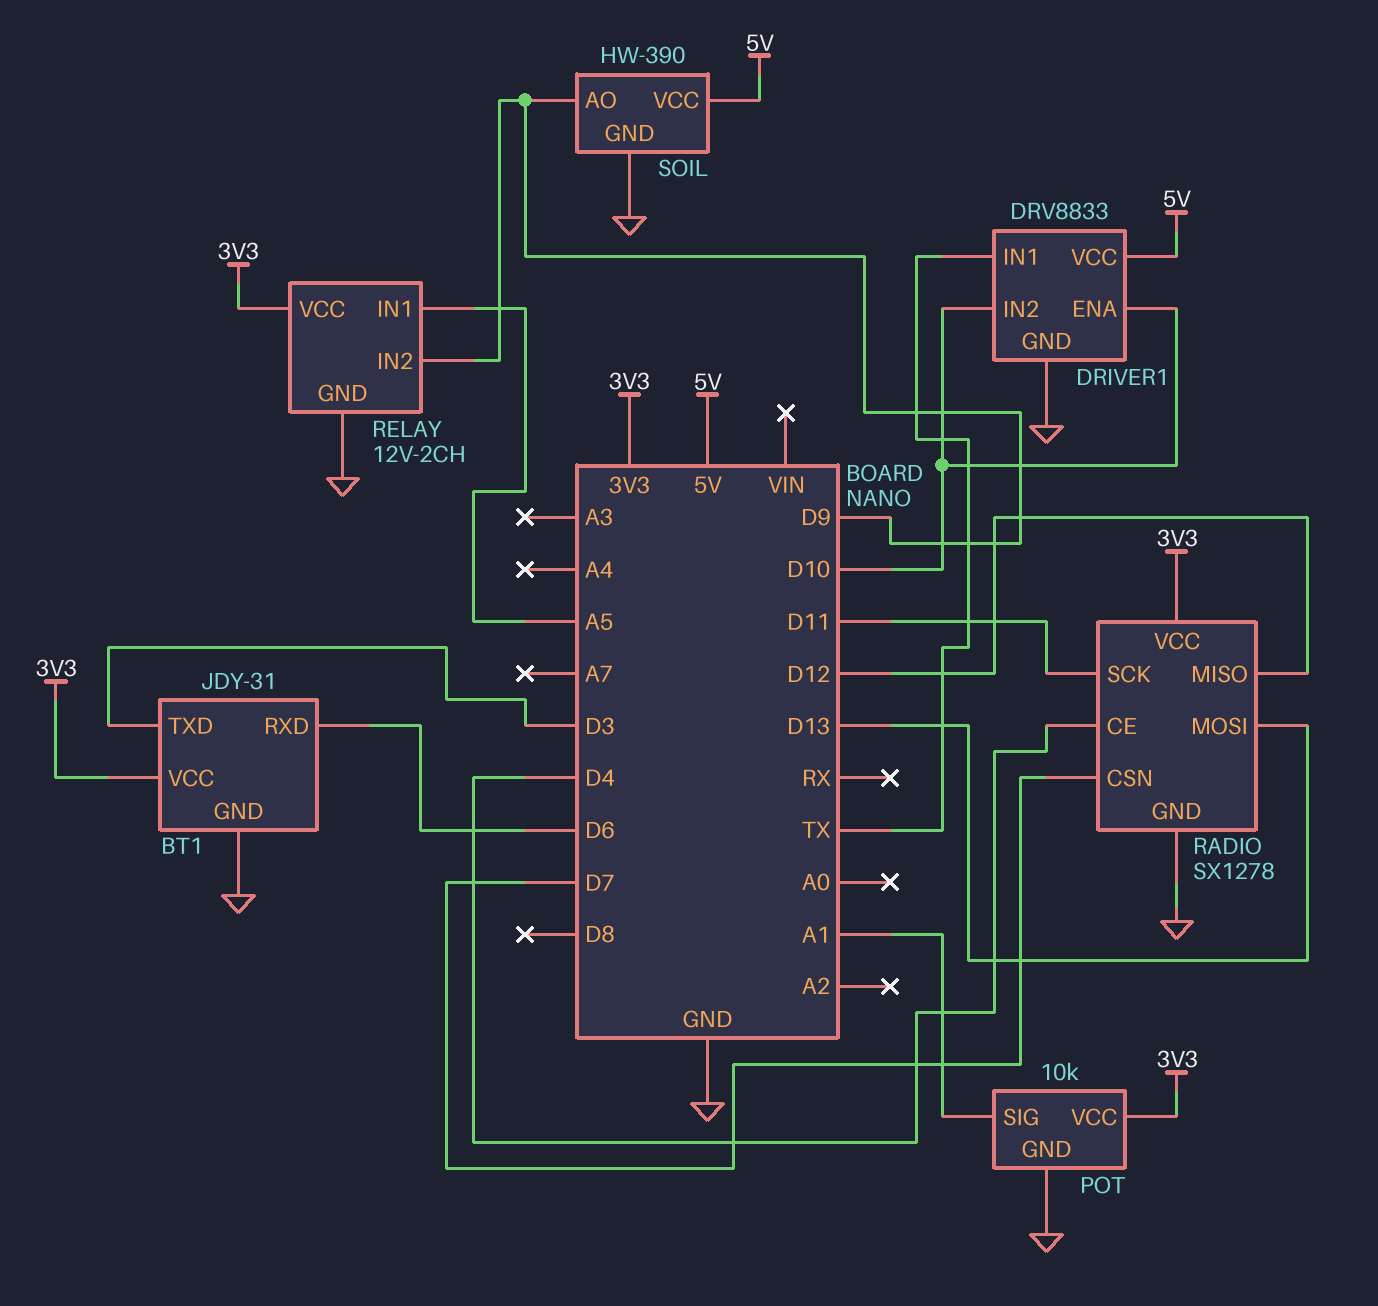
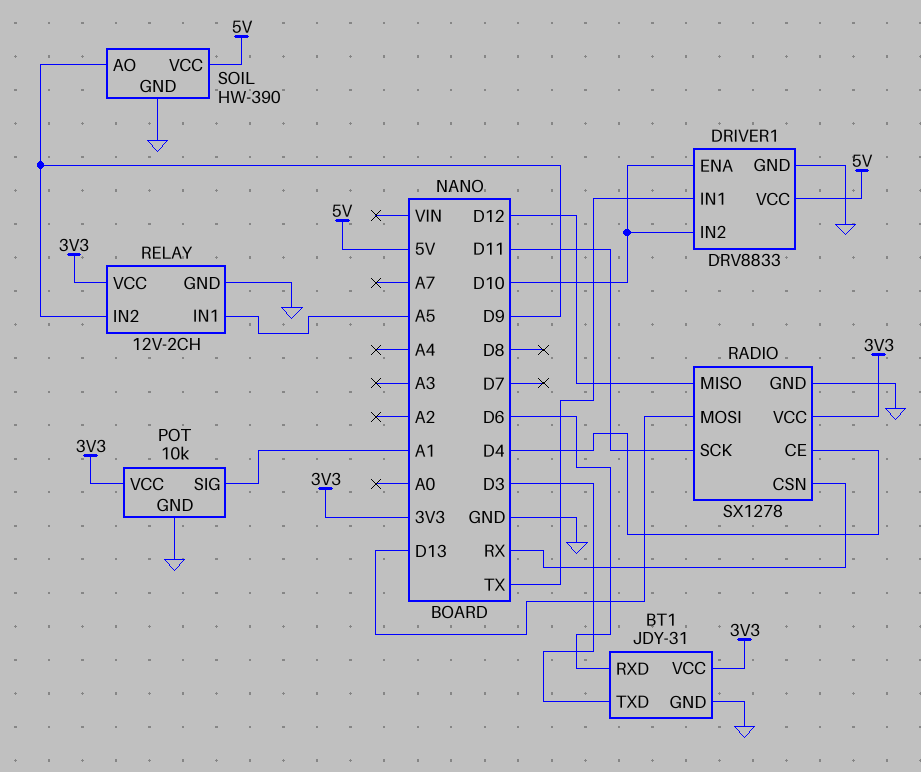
RADIO pin CSN: D7 -> RX

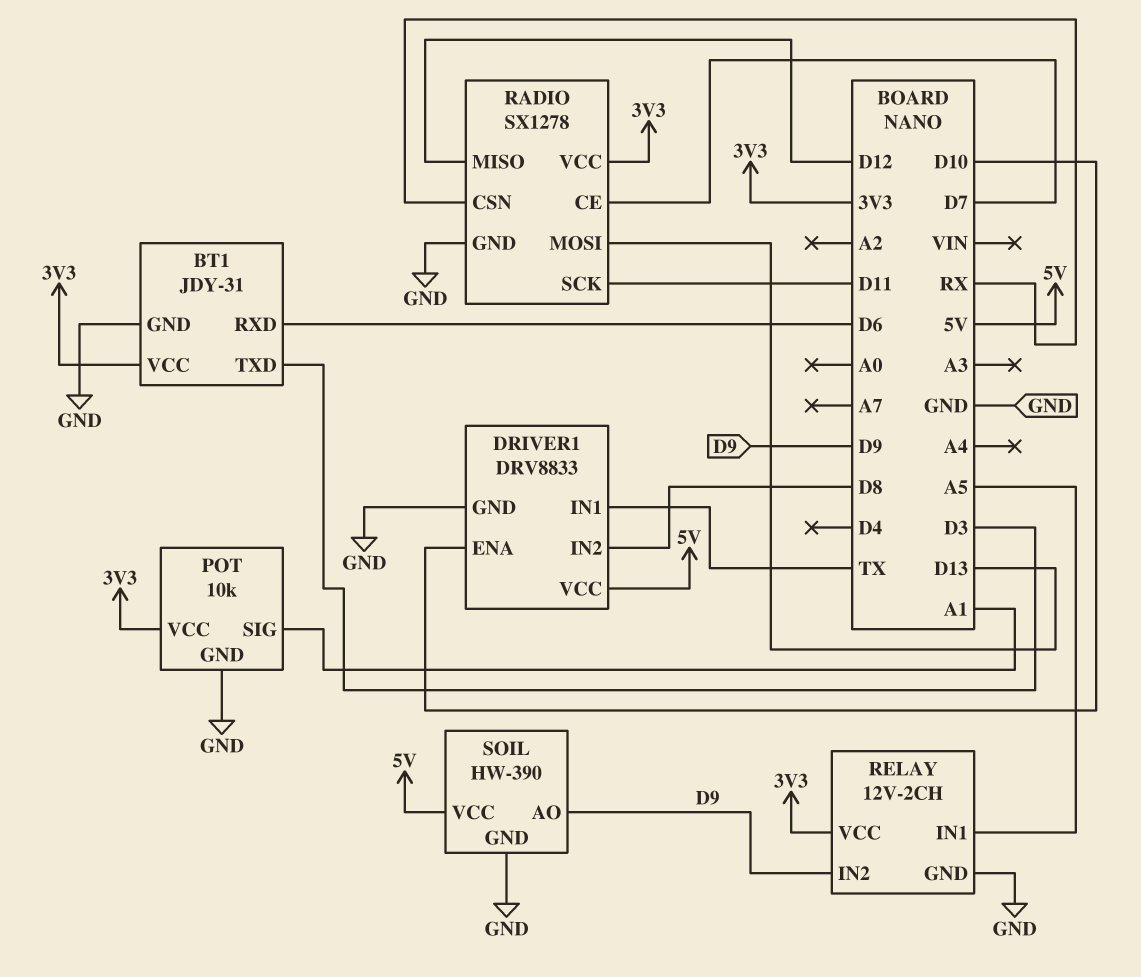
DRIVER1 pin IN2: D10 -> D8
RADIO pin CE: D4 -> D7

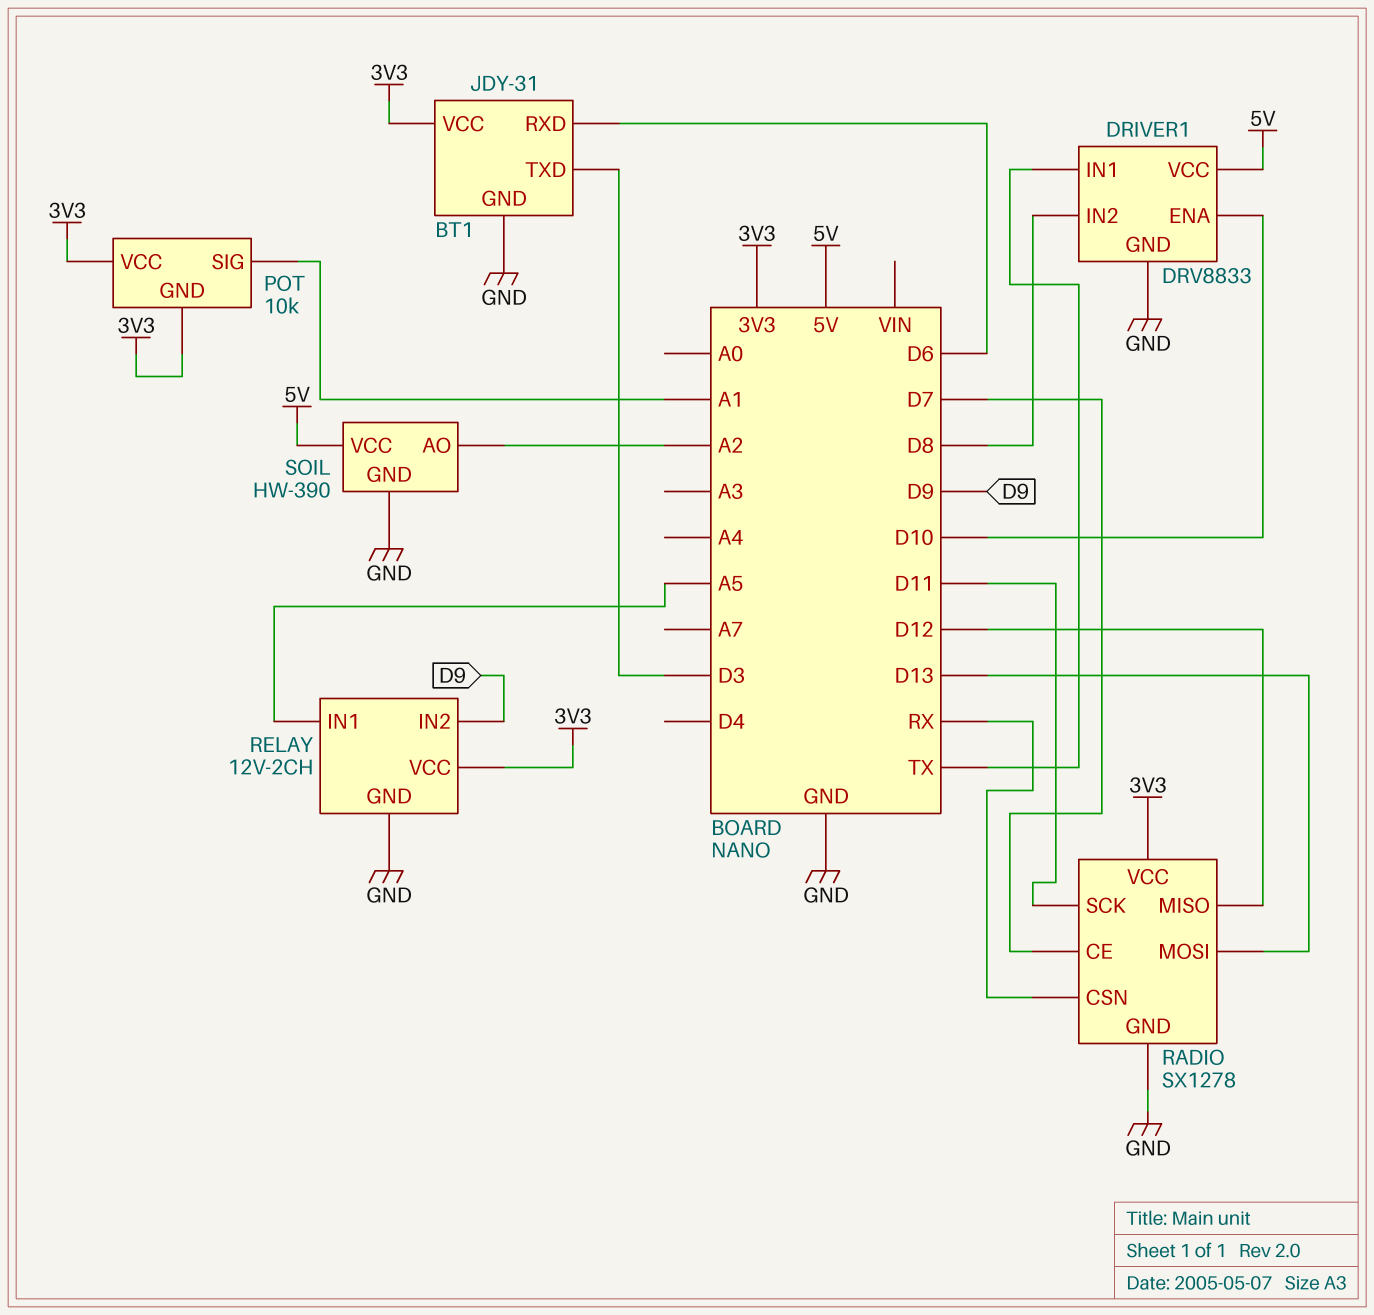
POT pin GND: GND -> 3V3
SOIL pin AO: D9 -> A2

